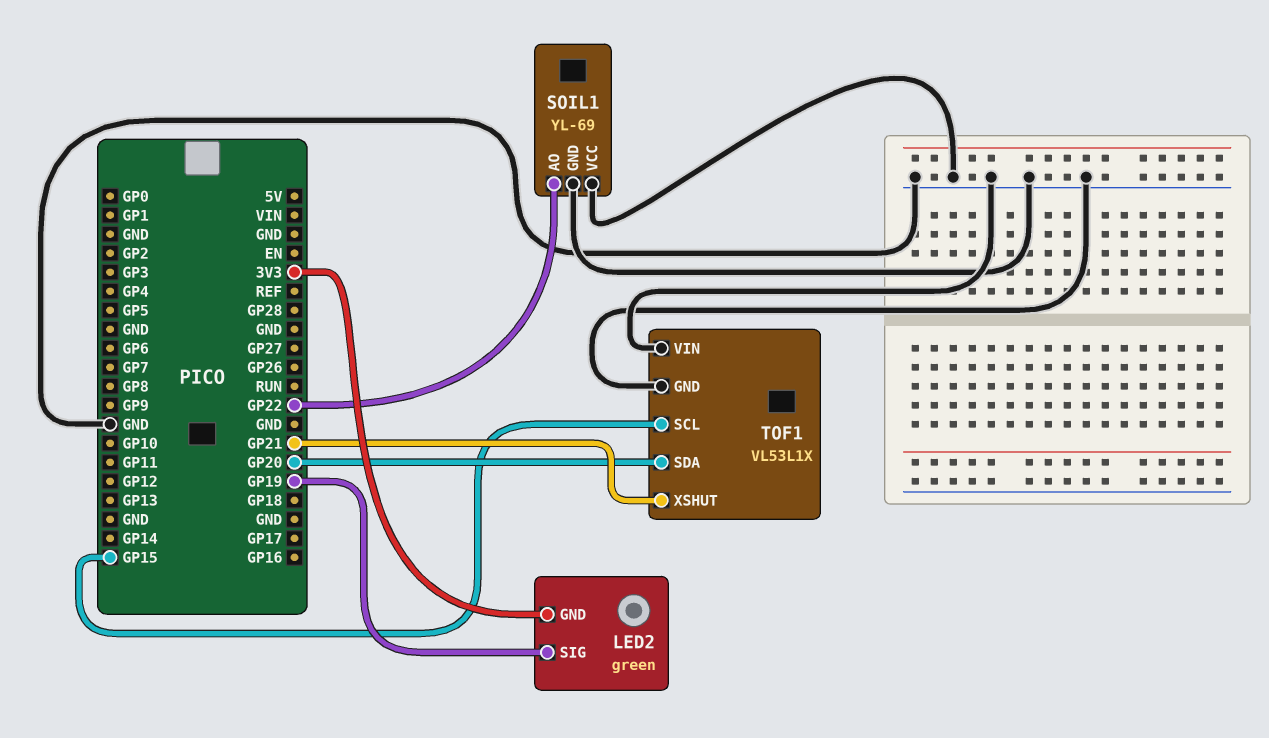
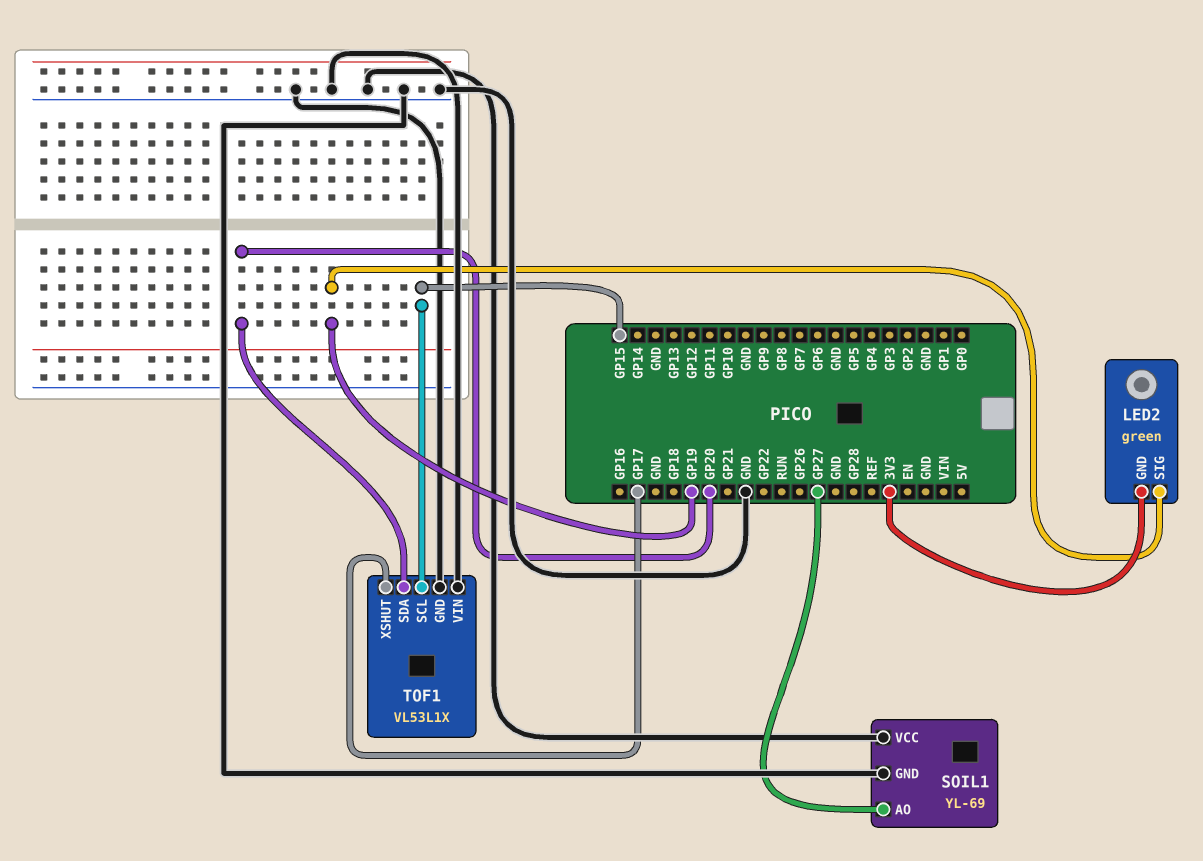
SOIL1 pin AO: GP22 -> GP27
TOF1 pin XSHUT: GP21 -> GP17

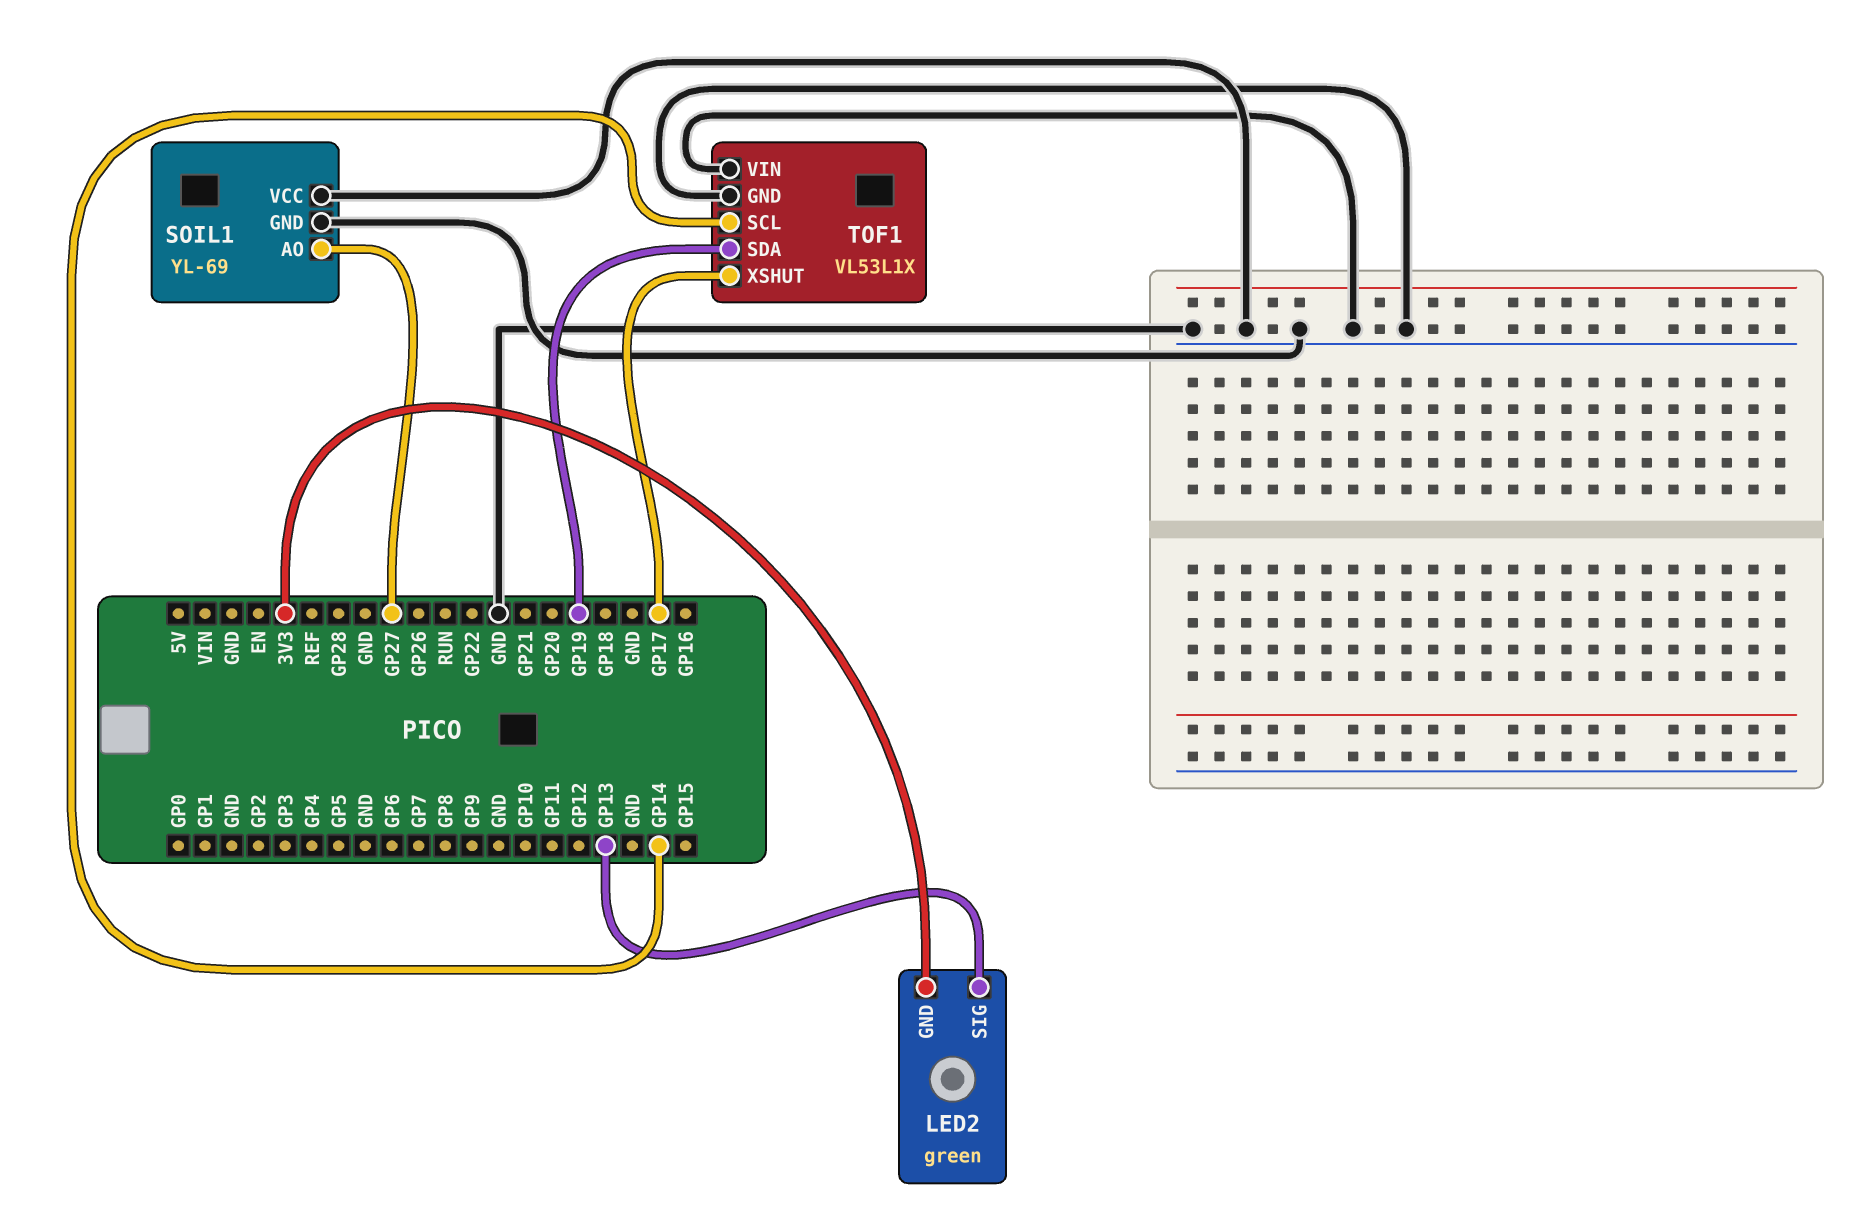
LED2 pin SIG: GP19 -> GP13
TOF1 pin SCL: GP15 -> GP14
TOF1 pin SDA: GP20 -> GP19

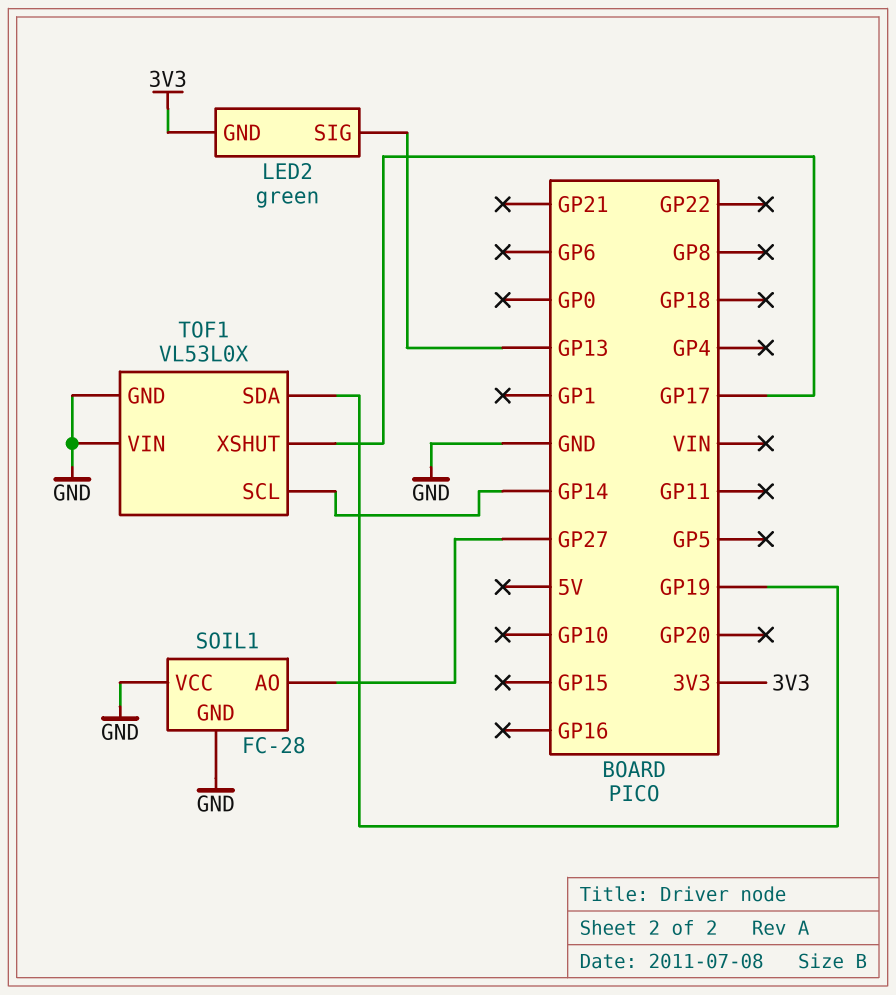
SOIL1: YL-69 -> FC-28
TOF1: VL53L1X -> VL53L0X

